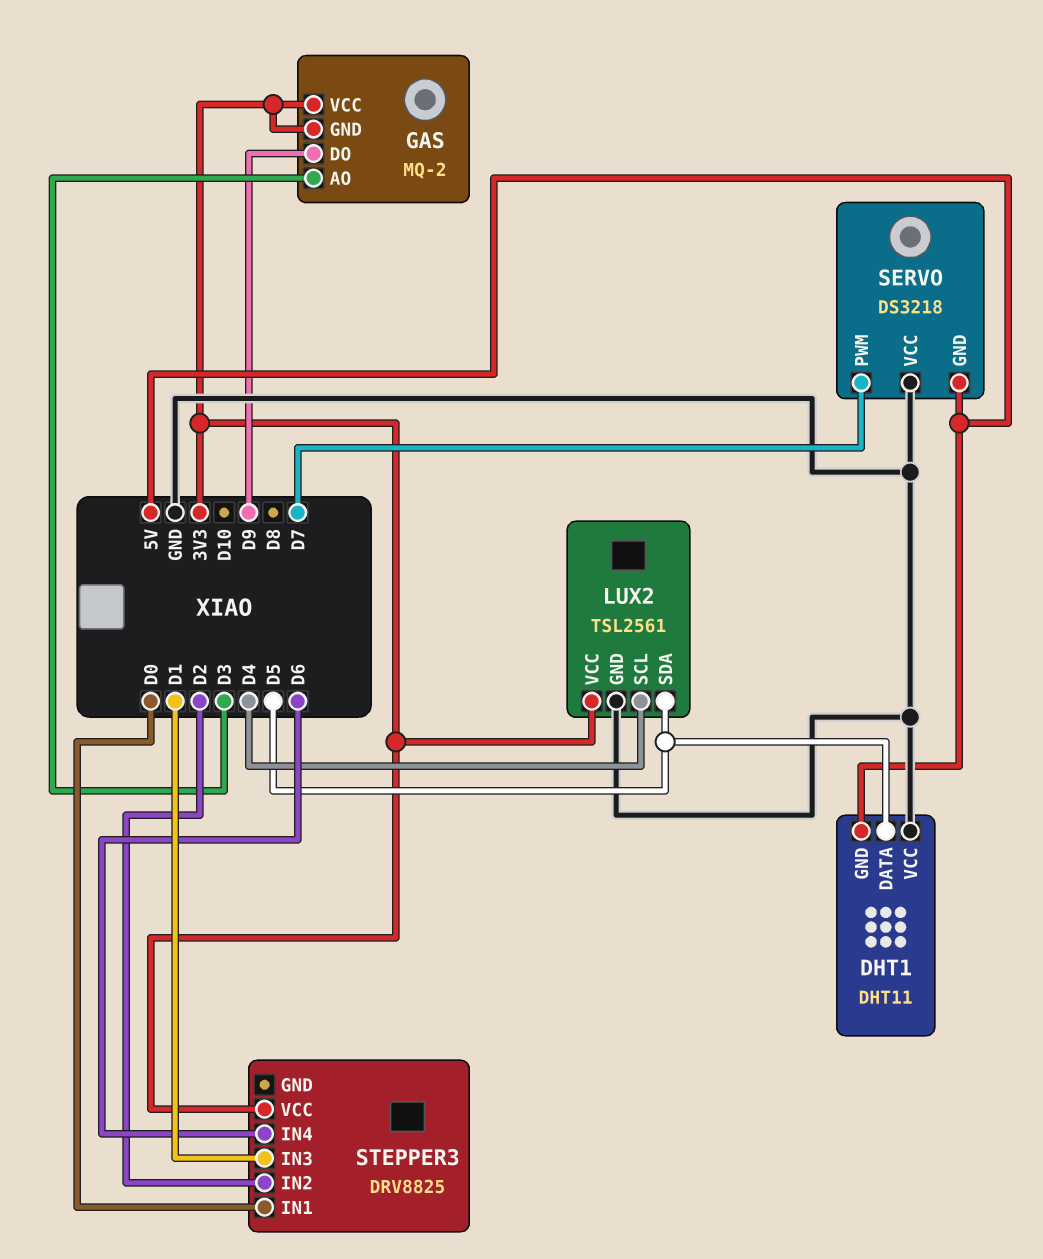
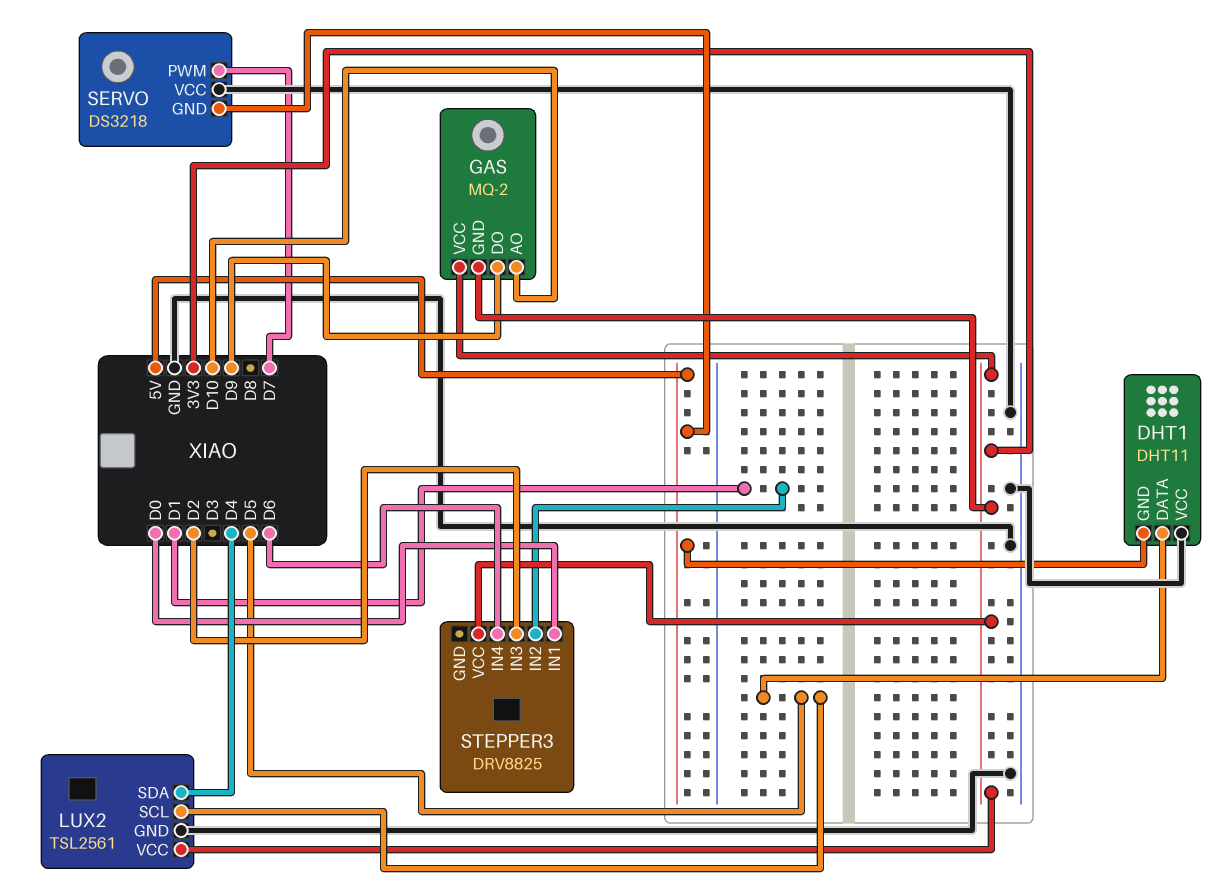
GAS pin AO: D3 -> D10
LUX2 pin SCL: D4 -> D5
LUX2 pin SDA: D5 -> D4
STEPPER3 pin IN2: D2 -> D1
STEPPER3 pin IN3: D1 -> D2

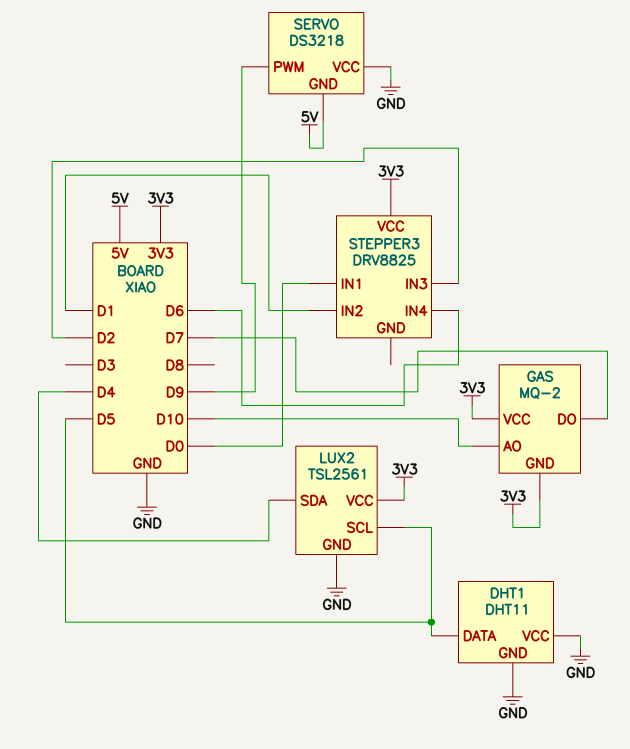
DHT1 pin GND: 5V -> GND
GAS pin DO: D9 -> D7
SERVO pin PWM: D7 -> D9

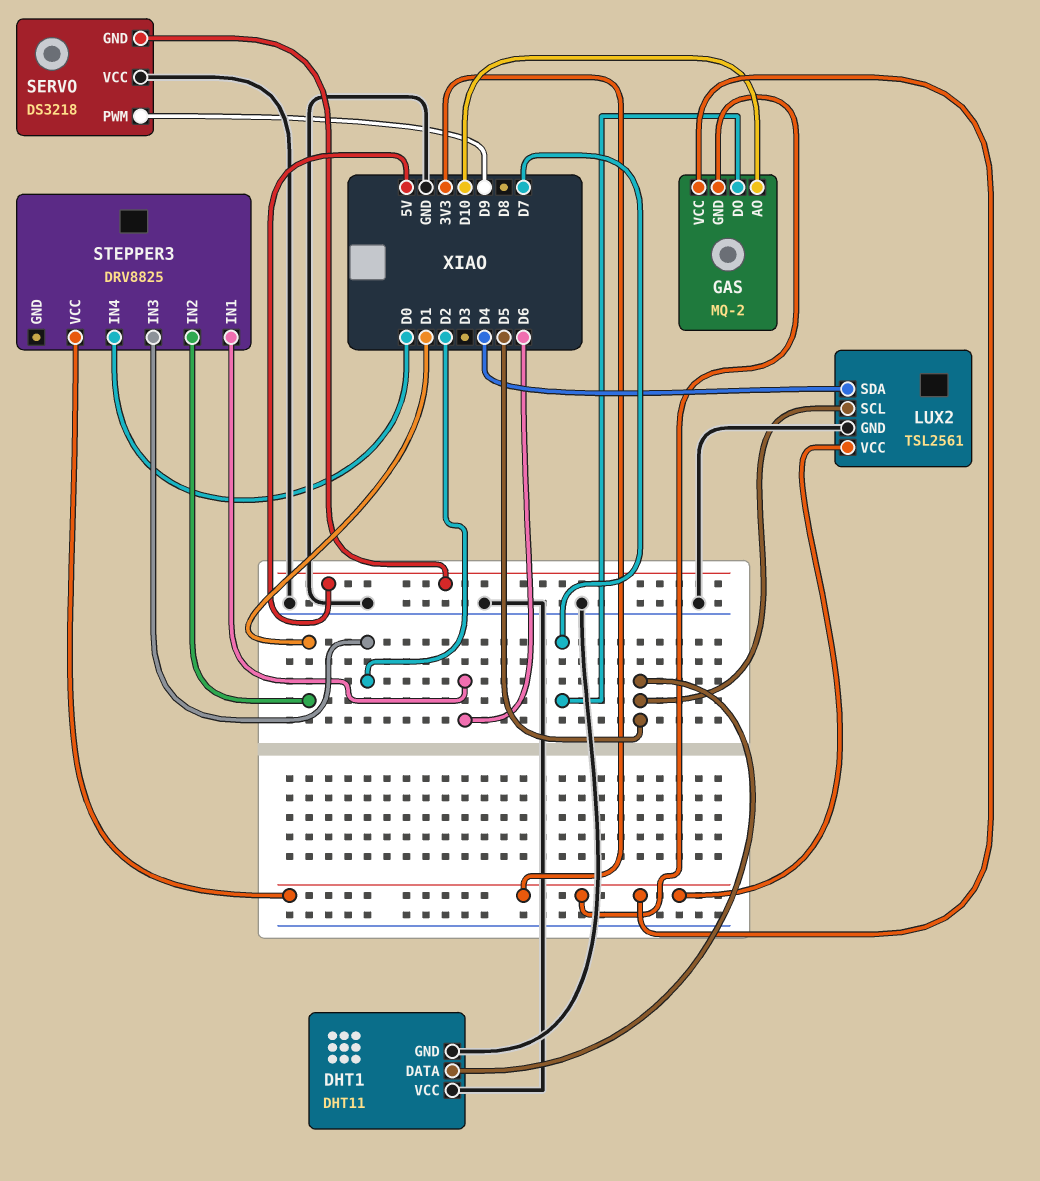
STEPPER3 pin IN1: D0 -> D6
STEPPER3 pin IN4: D6 -> D0

